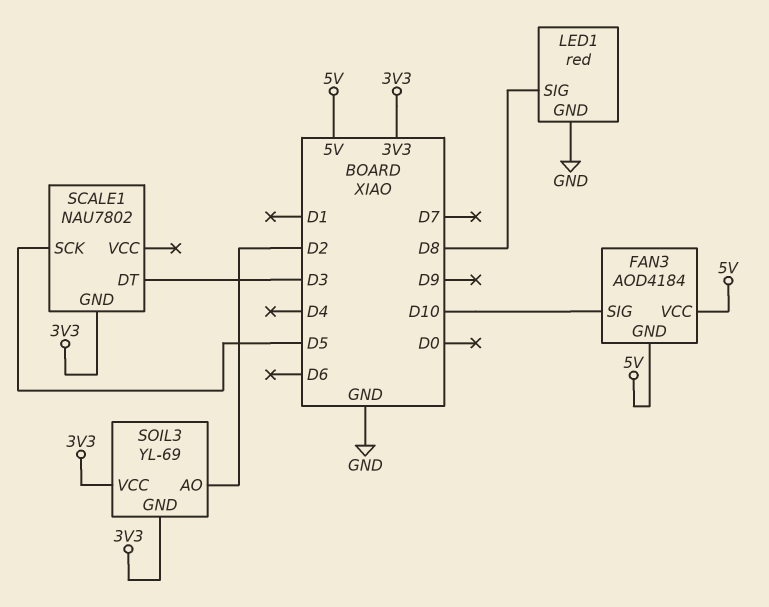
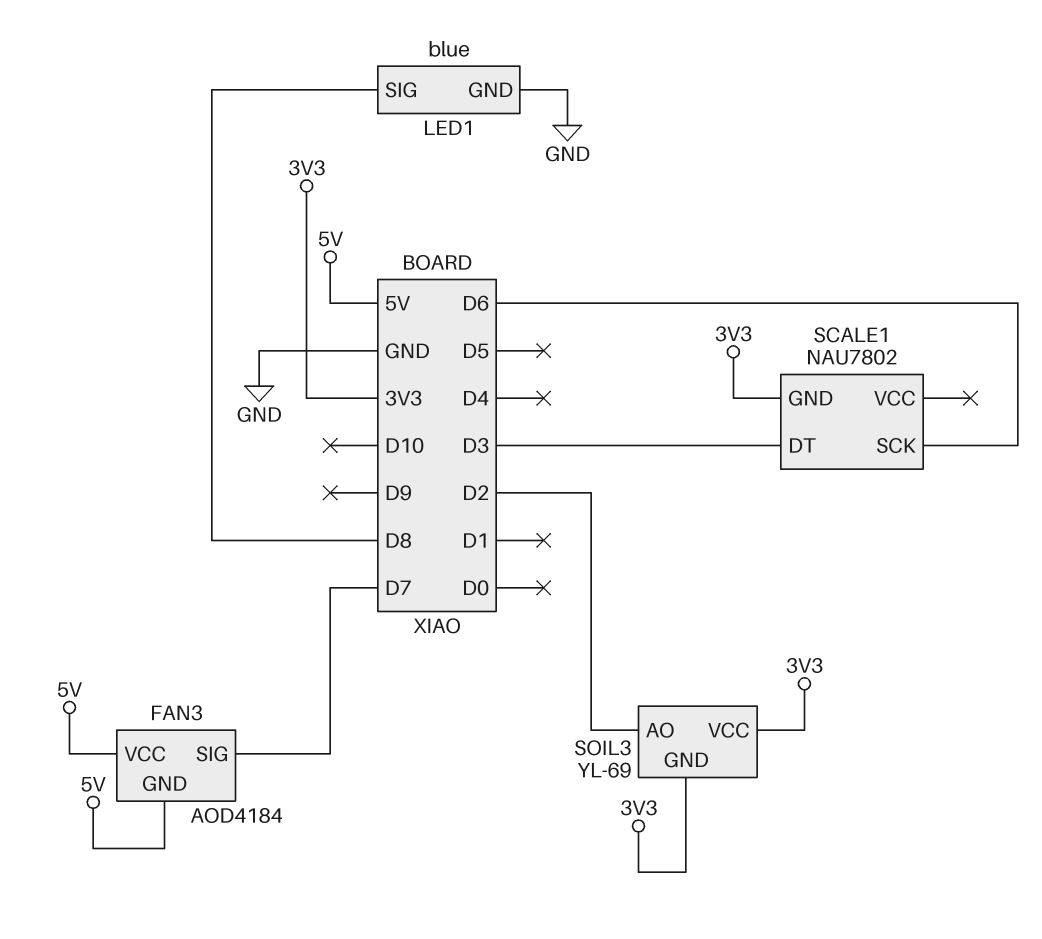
FAN3 pin SIG: D10 -> D7
LED1: red -> blue
SCALE1 pin SCK: D5 -> D6

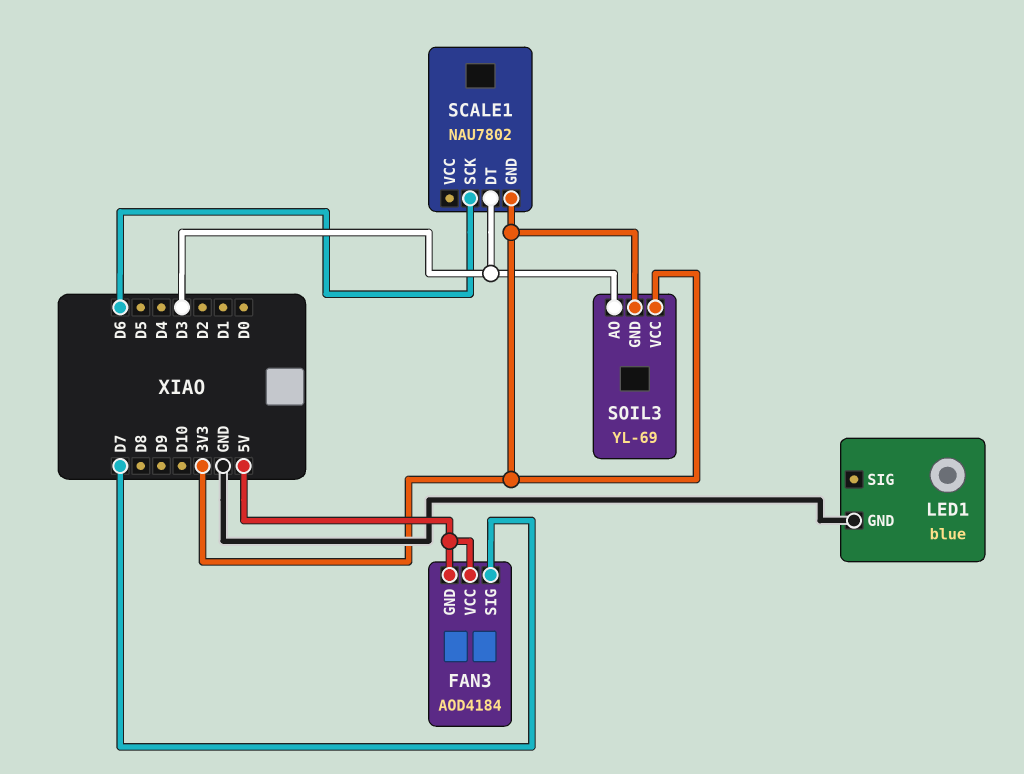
LED1 pin SIG: D8 -> none
SOIL3 pin AO: D2 -> D3

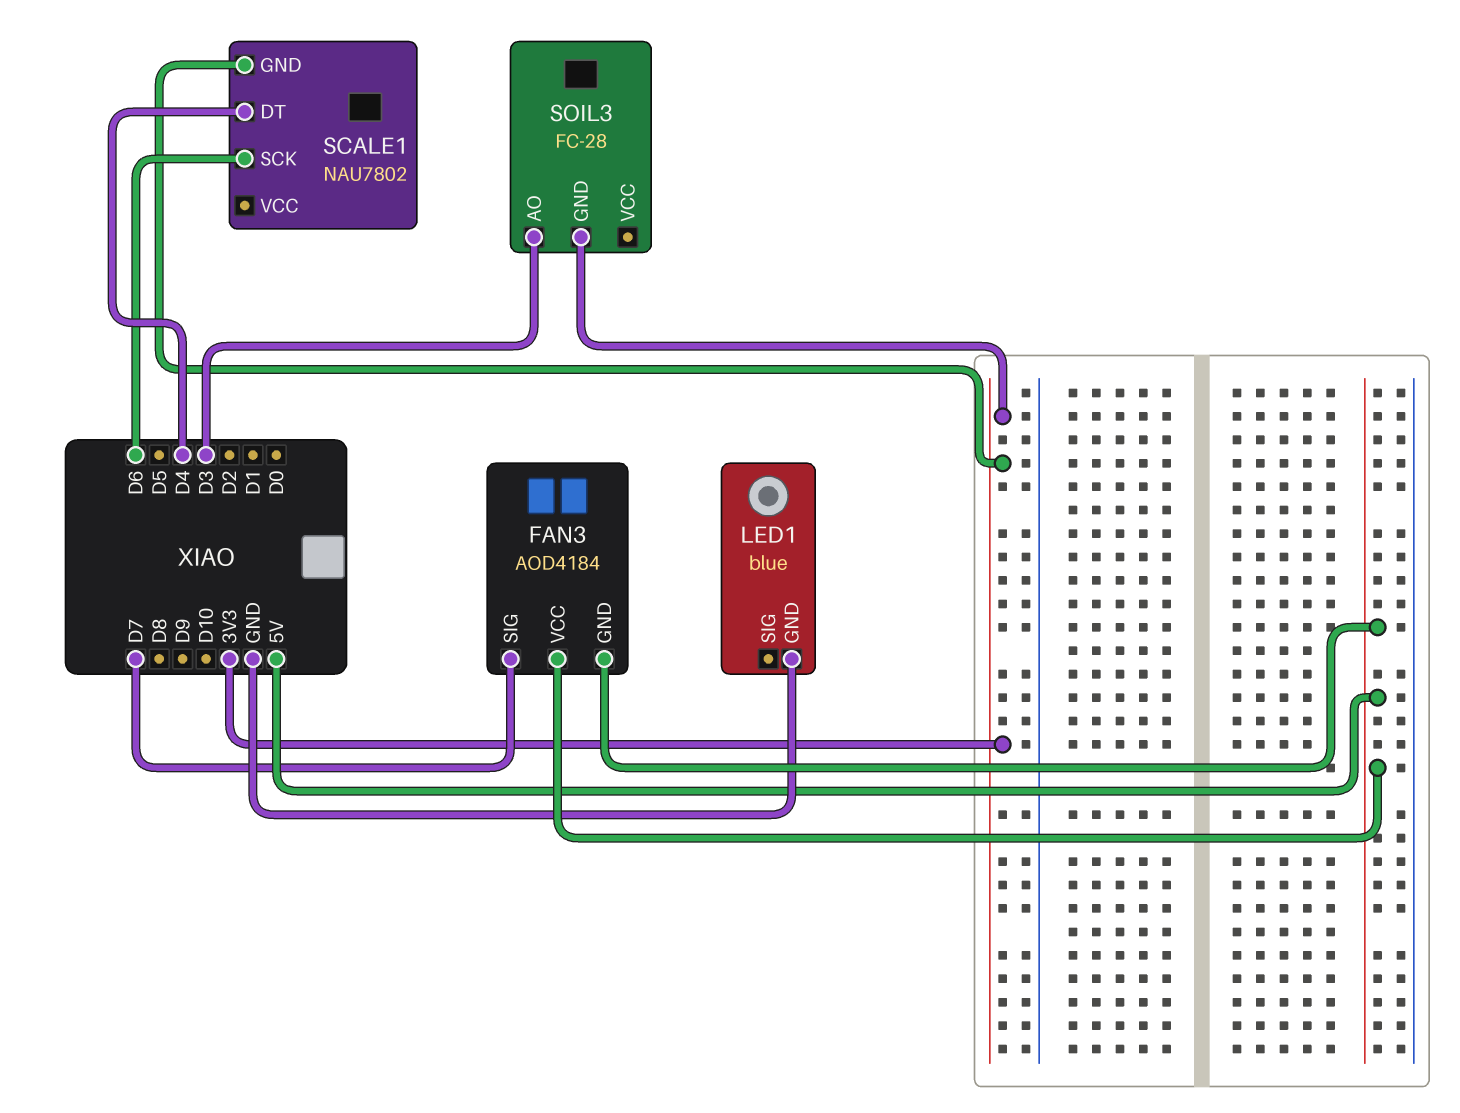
SCALE1 pin DT: D3 -> D4
SOIL3: YL-69 -> FC-28
SOIL3 pin VCC: 3V3 -> none

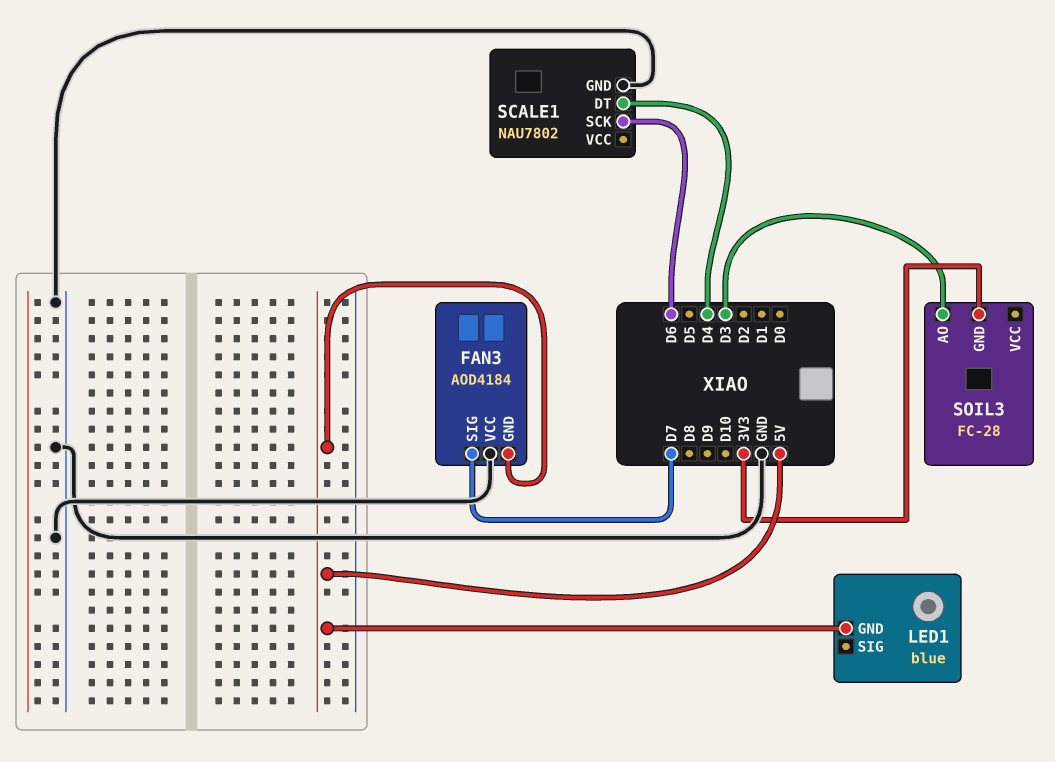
FAN3 pin VCC: 5V -> GND
LED1 pin GND: GND -> 5V
SCALE1 pin GND: 3V3 -> GND

